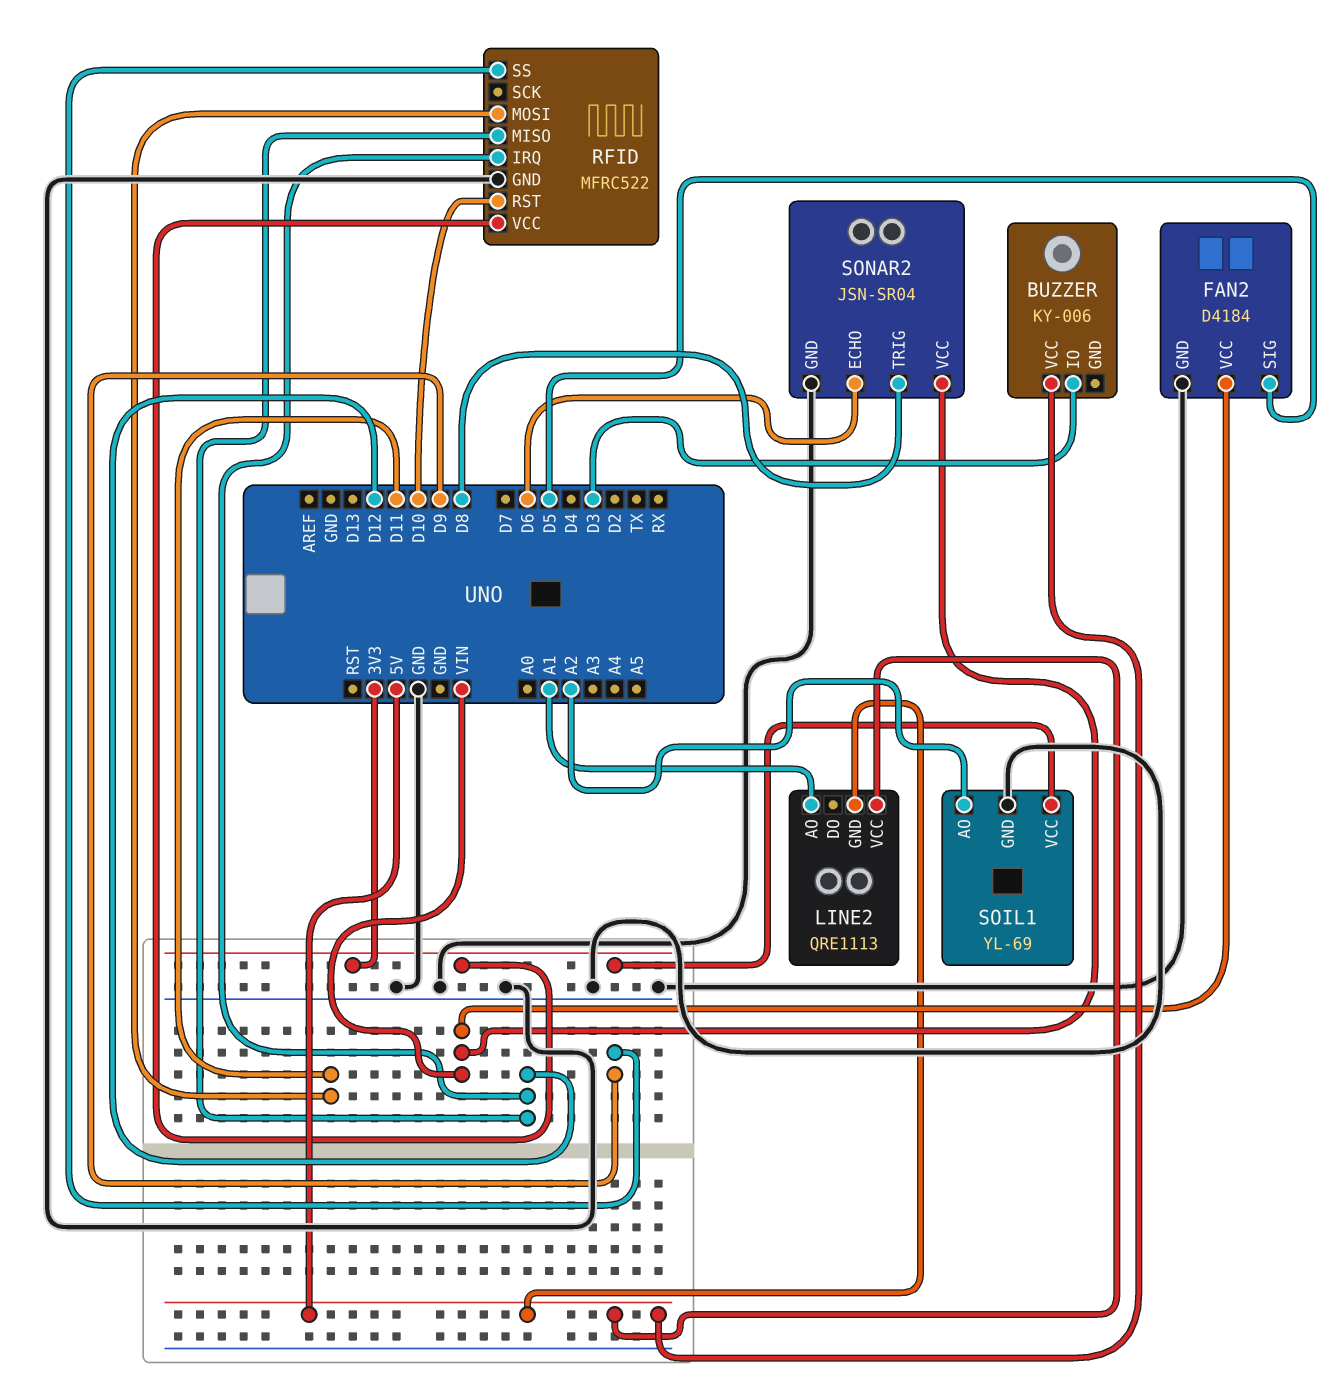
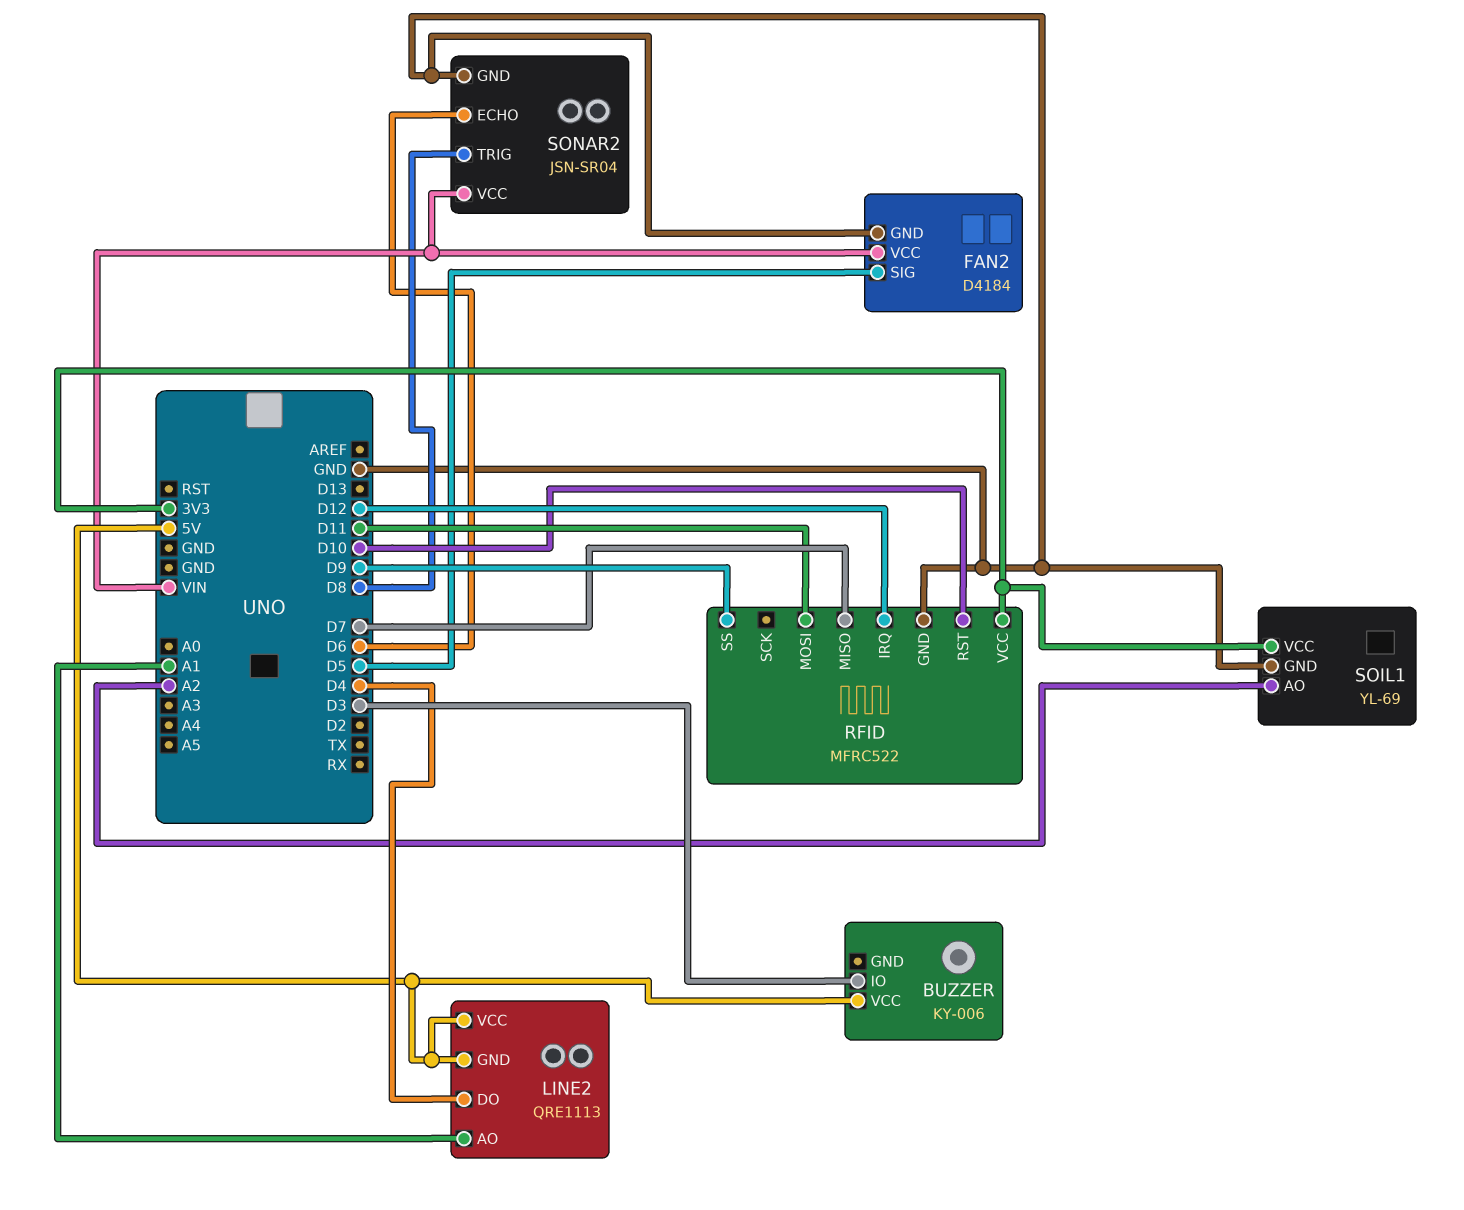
LINE2 pin DO: none -> D4
RFID pin MISO: D12 -> D7

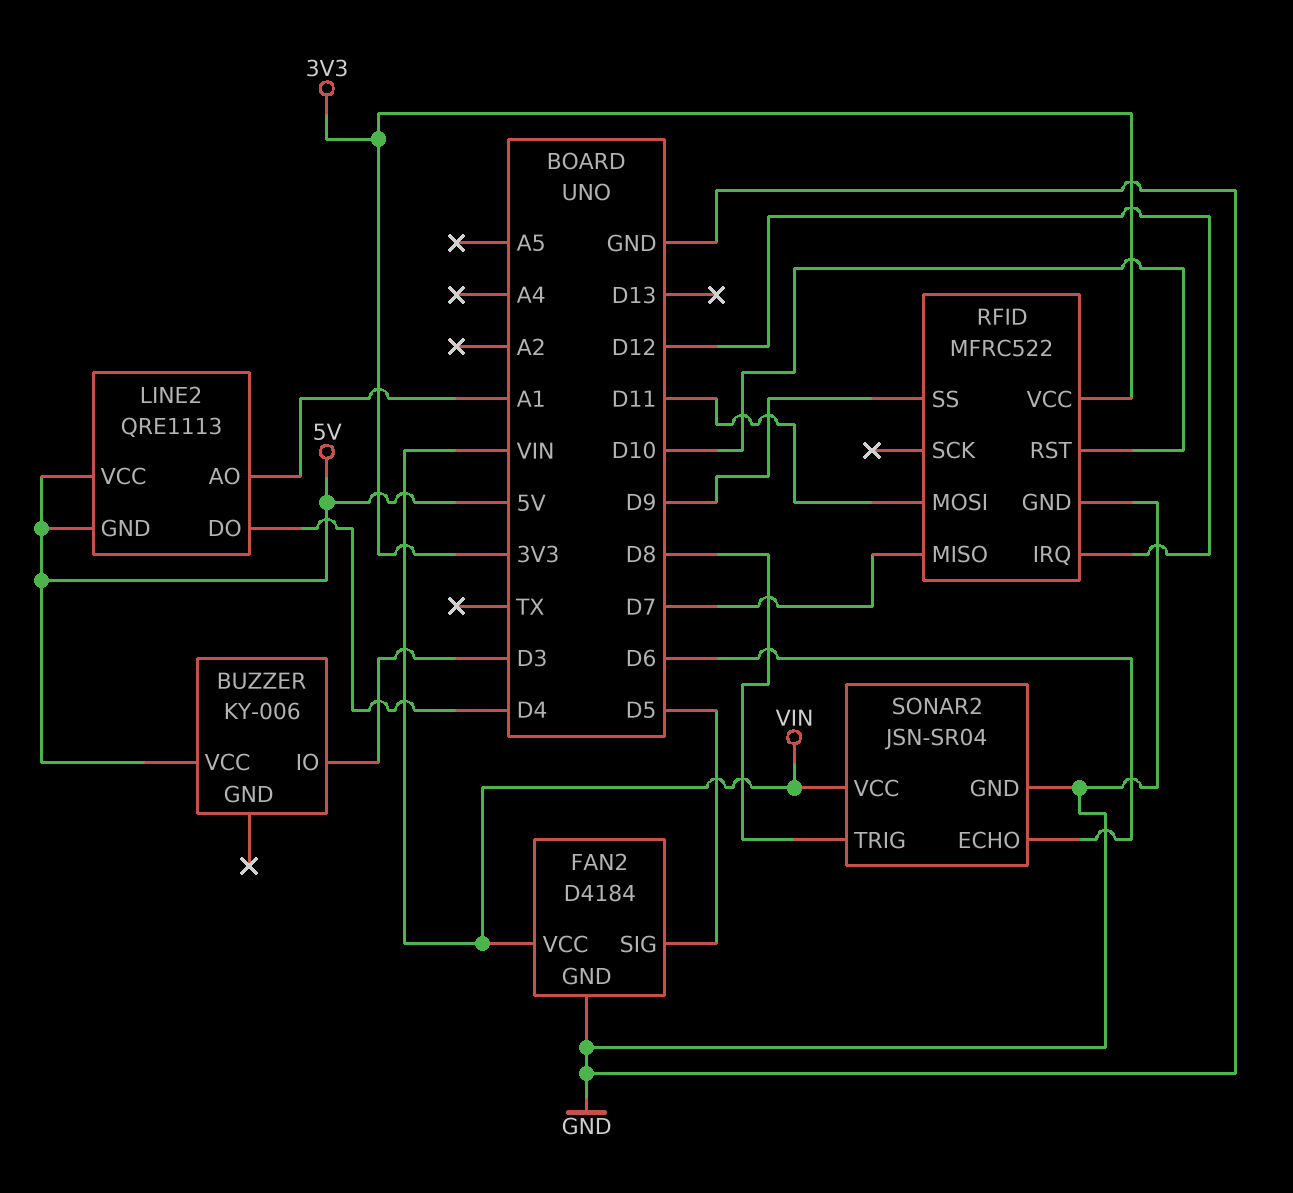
SOIL1: YL-69 -> none
SOIL1 pin AO: A2 -> none
SOIL1 pin GND: GND -> none
SOIL1 pin VCC: 3V3 -> none

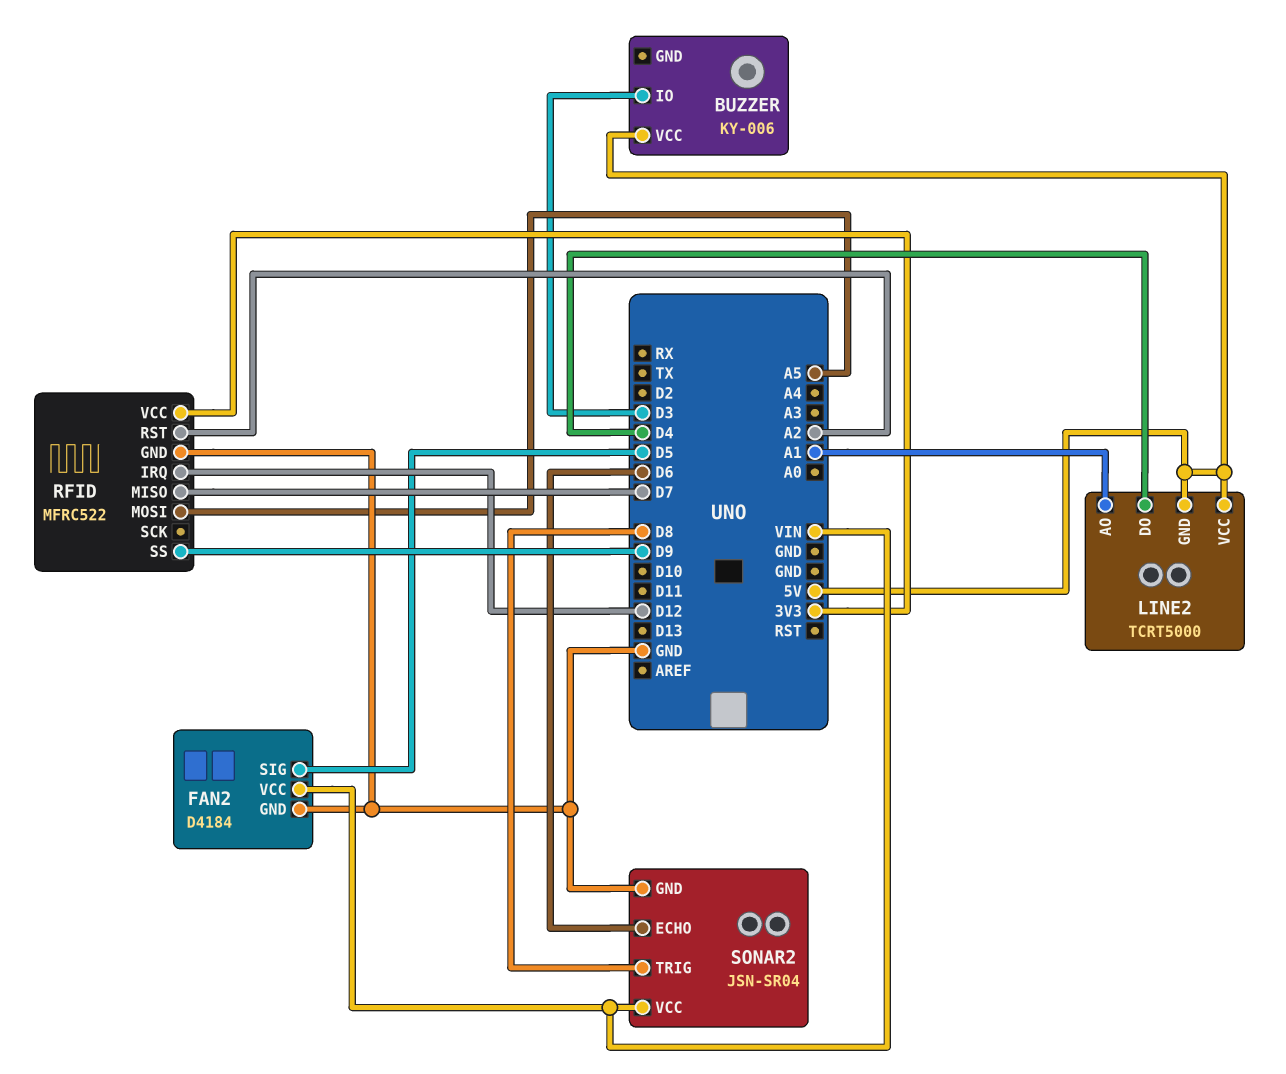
LINE2: QRE1113 -> TCRT5000
RFID pin MOSI: D11 -> A5
RFID pin RST: D10 -> A2

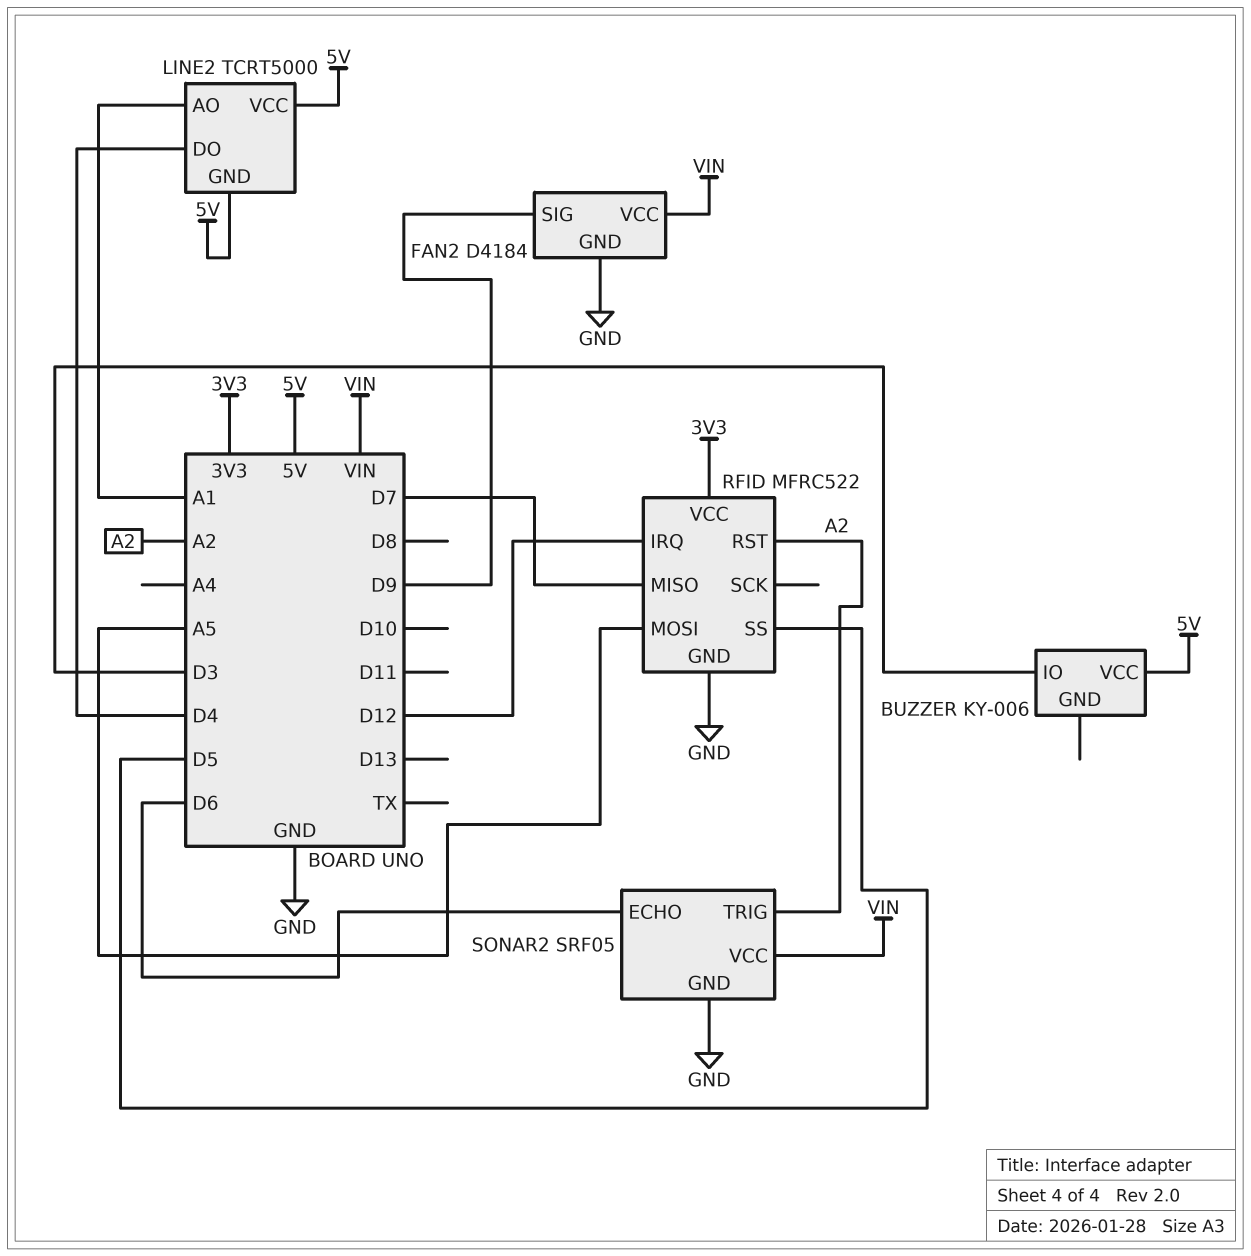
FAN2 pin SIG: D5 -> D9
RFID pin SS: D9 -> D5
SONAR2: JSN-SR04 -> SRF05
SONAR2 pin TRIG: D8 -> A2

